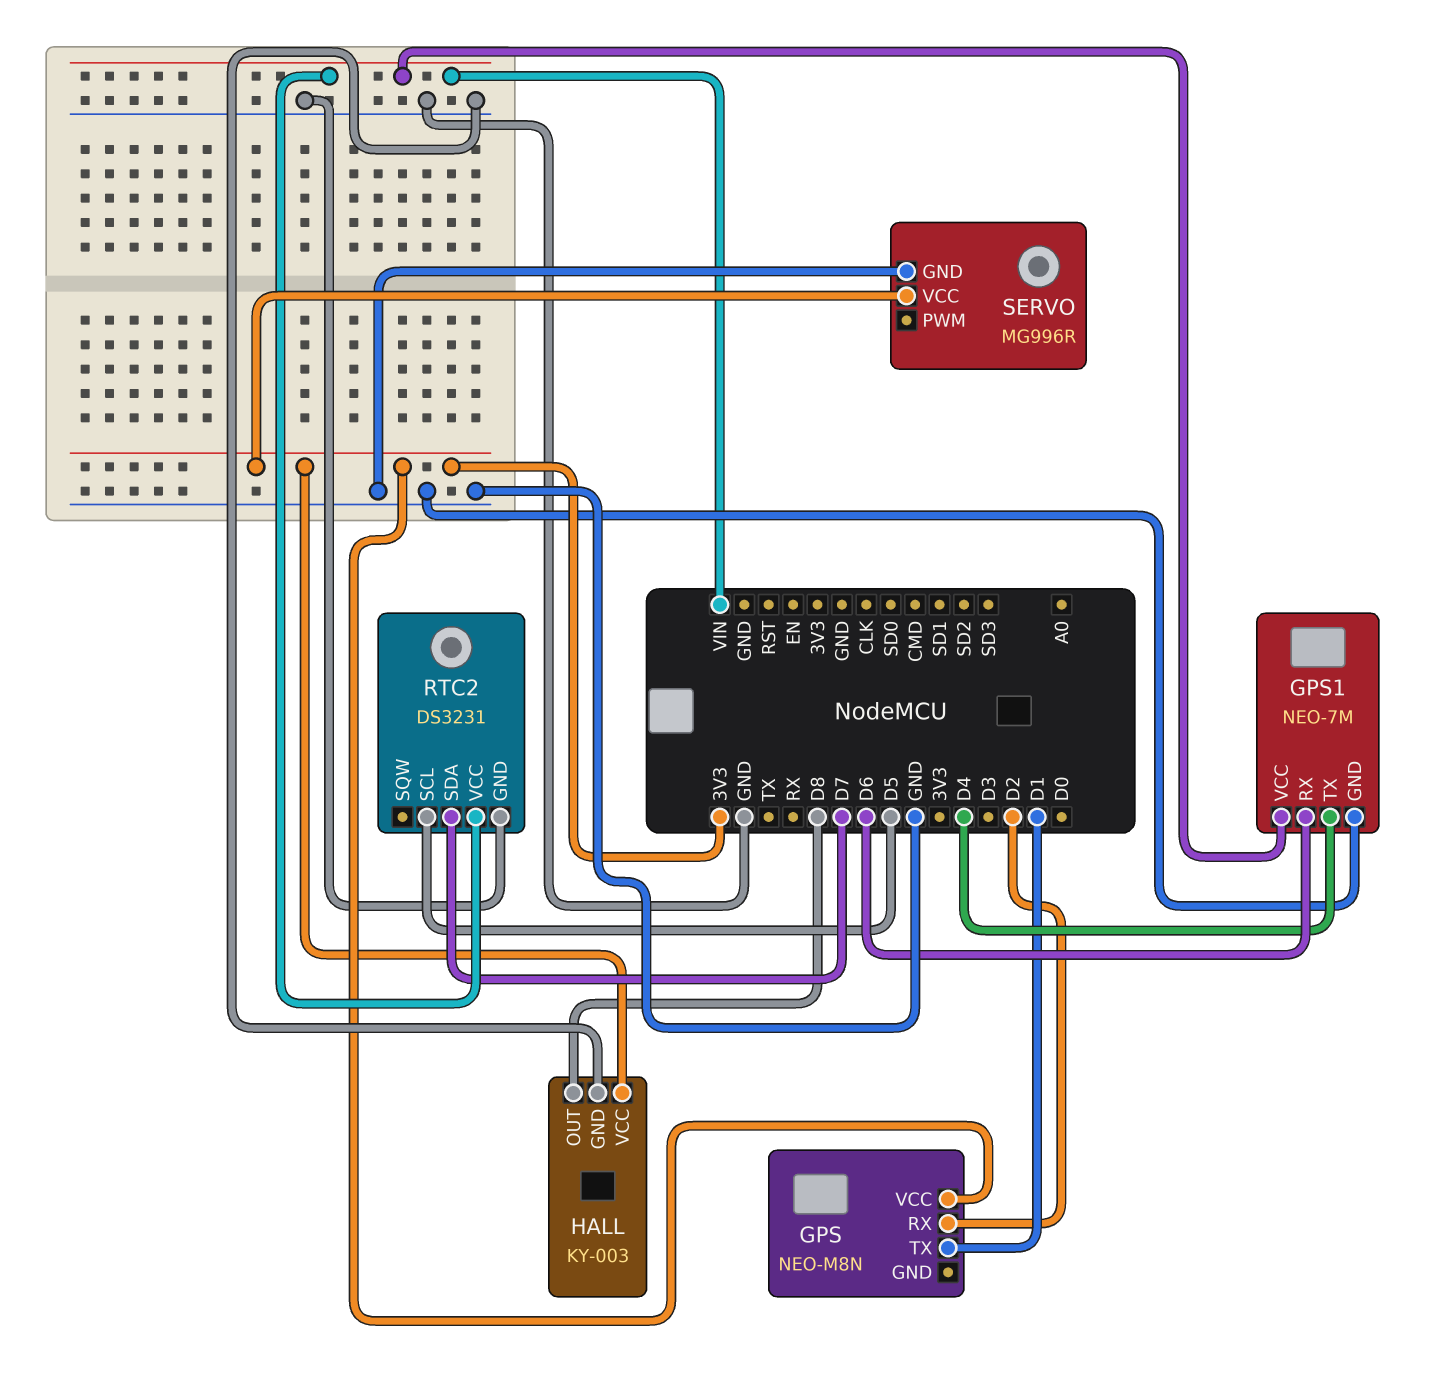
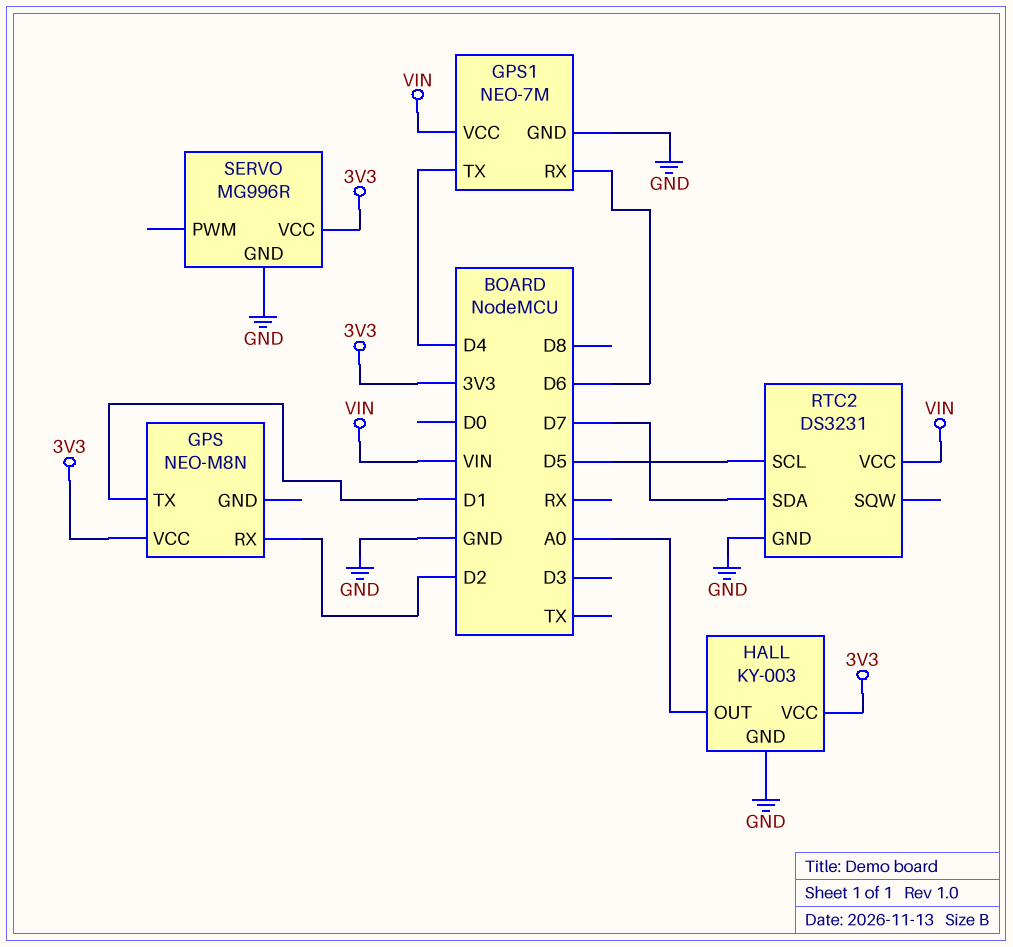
HALL pin OUT: D8 -> A0

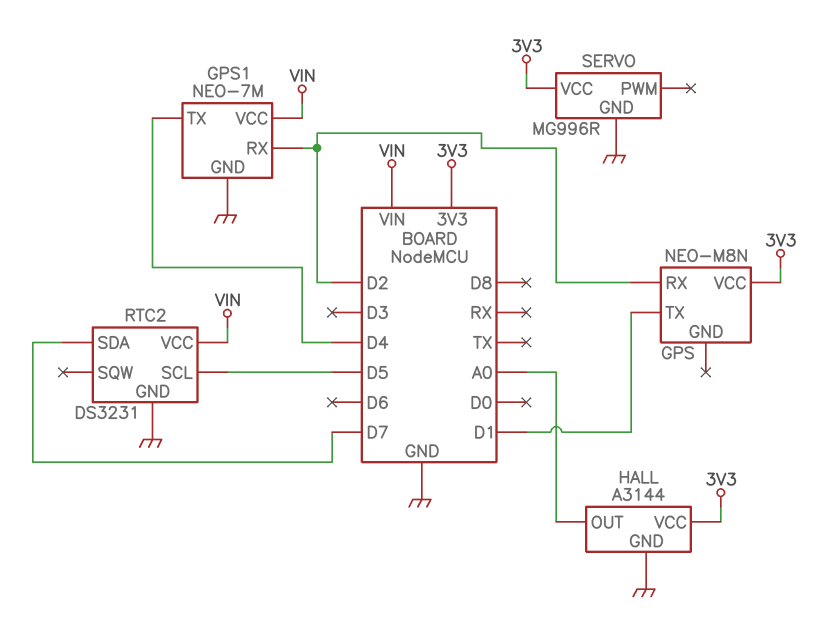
GPS1 pin RX: D6 -> D2
HALL: KY-003 -> A3144

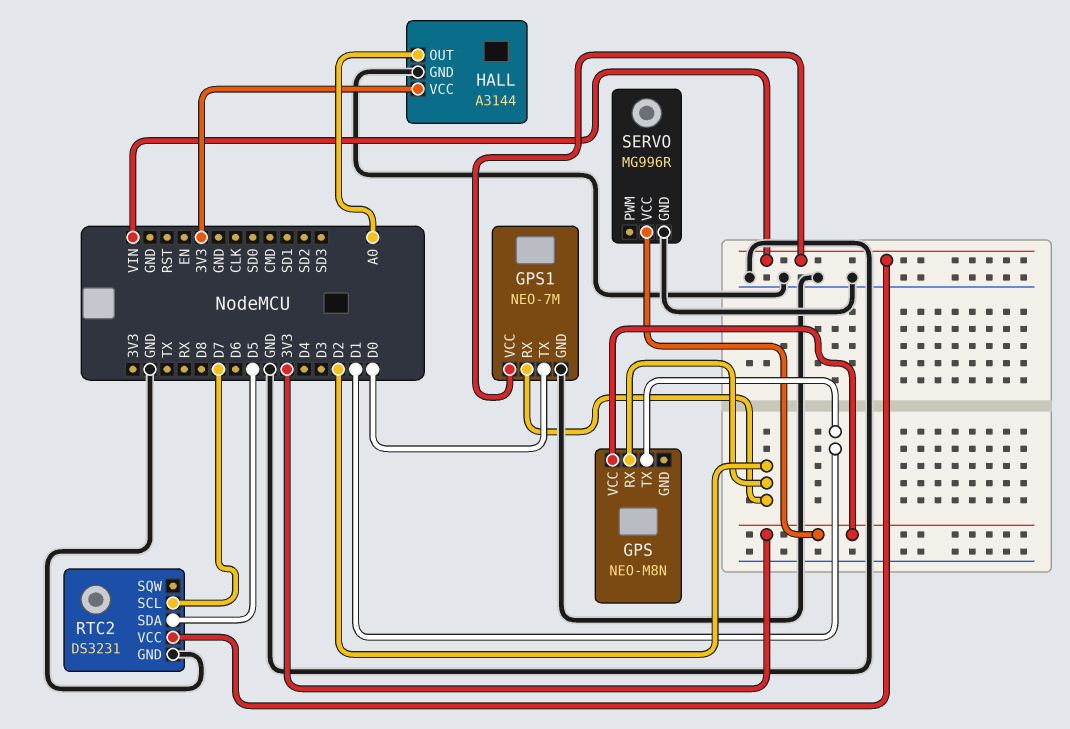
GPS1 pin TX: D4 -> D0
RTC2 pin SCL: D5 -> D7
RTC2 pin SDA: D7 -> D5

